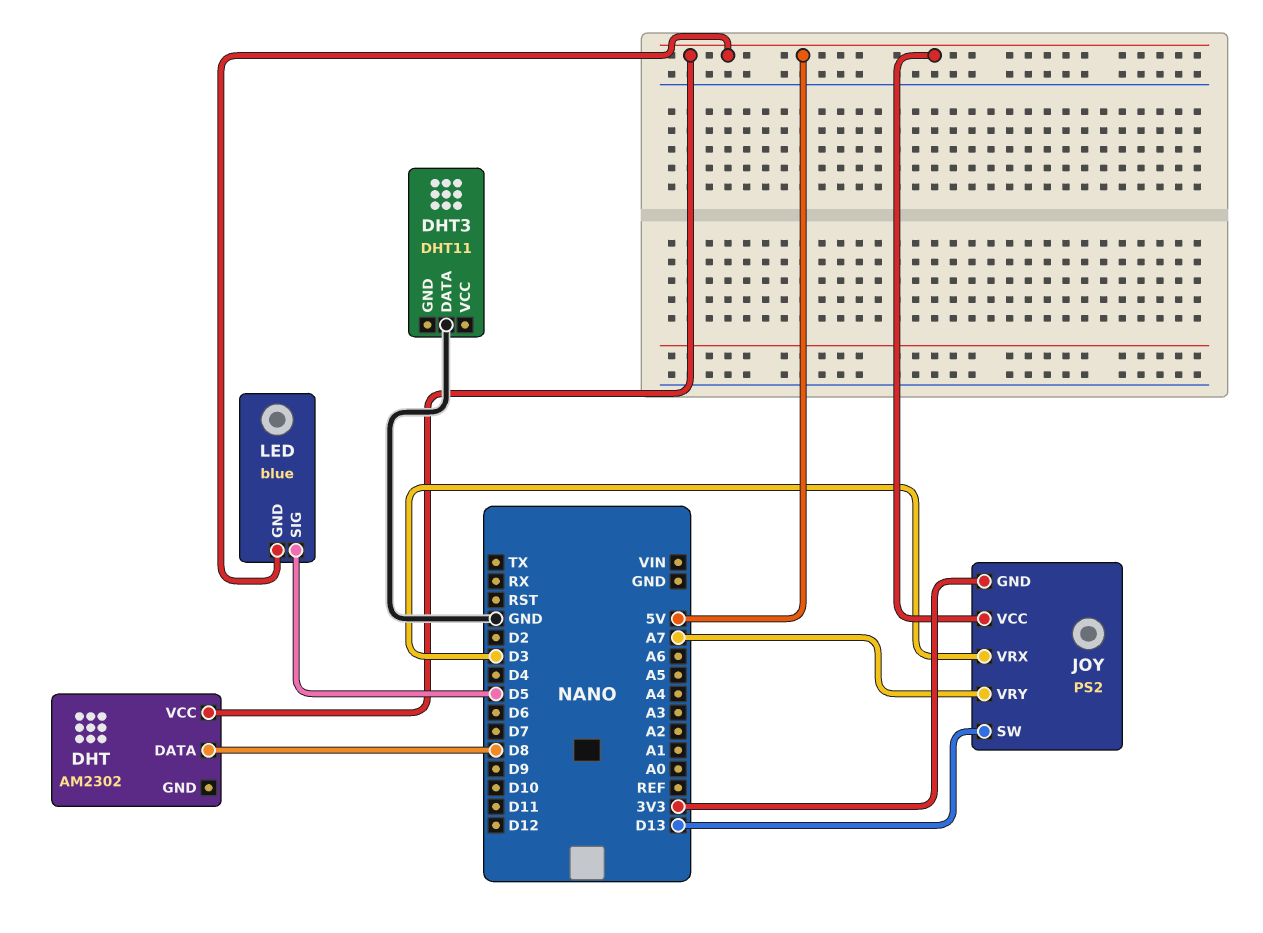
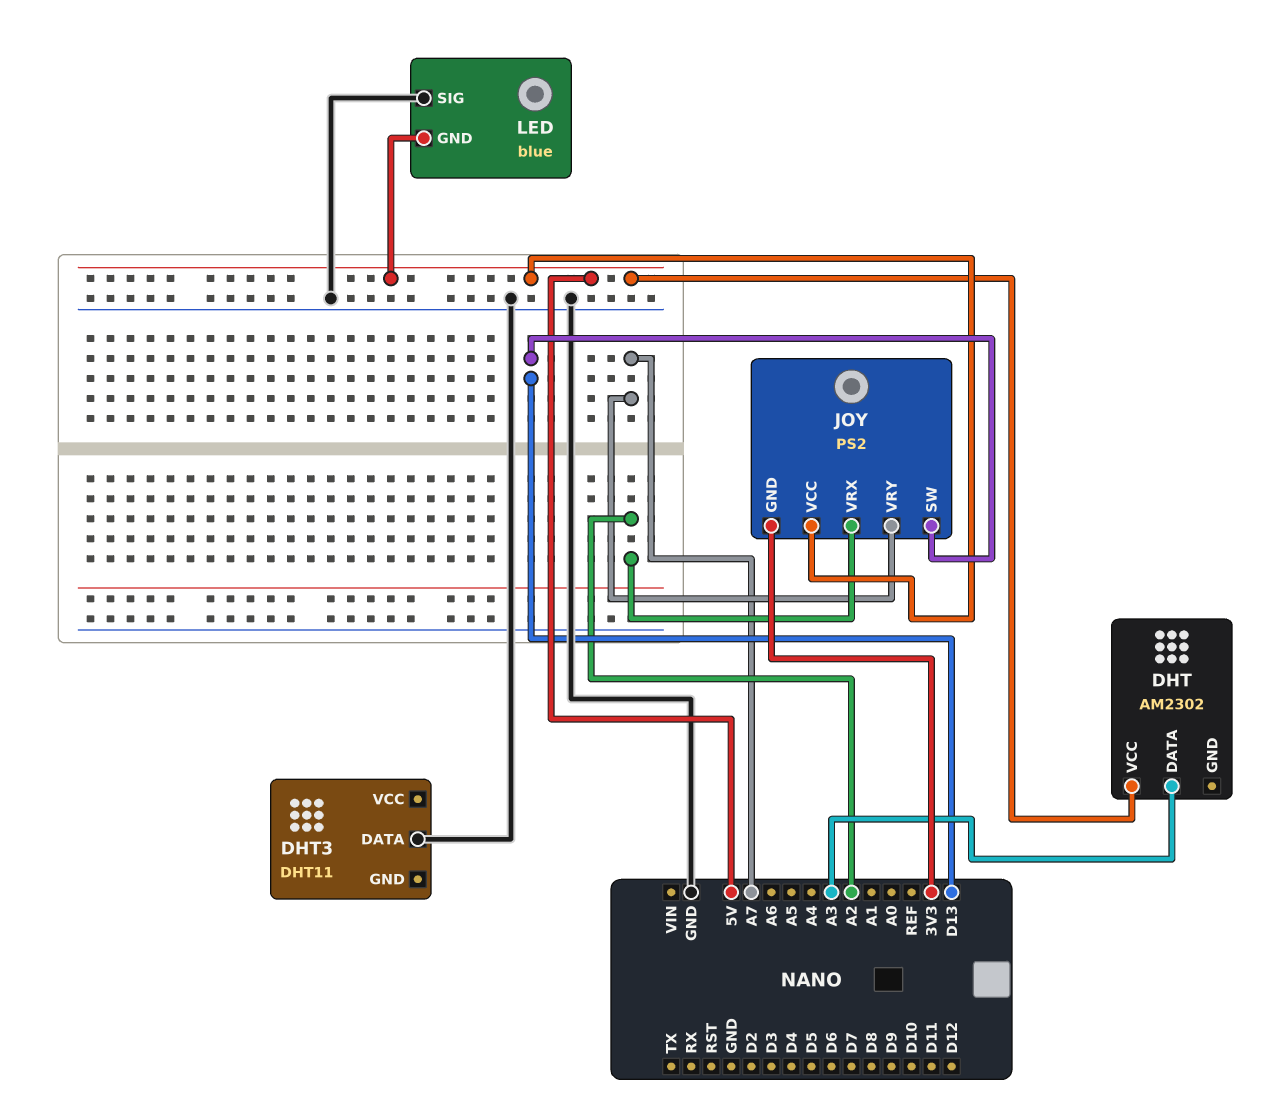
DHT pin DATA: D8 -> A3
JOY pin VRX: D3 -> A2
LED pin SIG: D5 -> GND

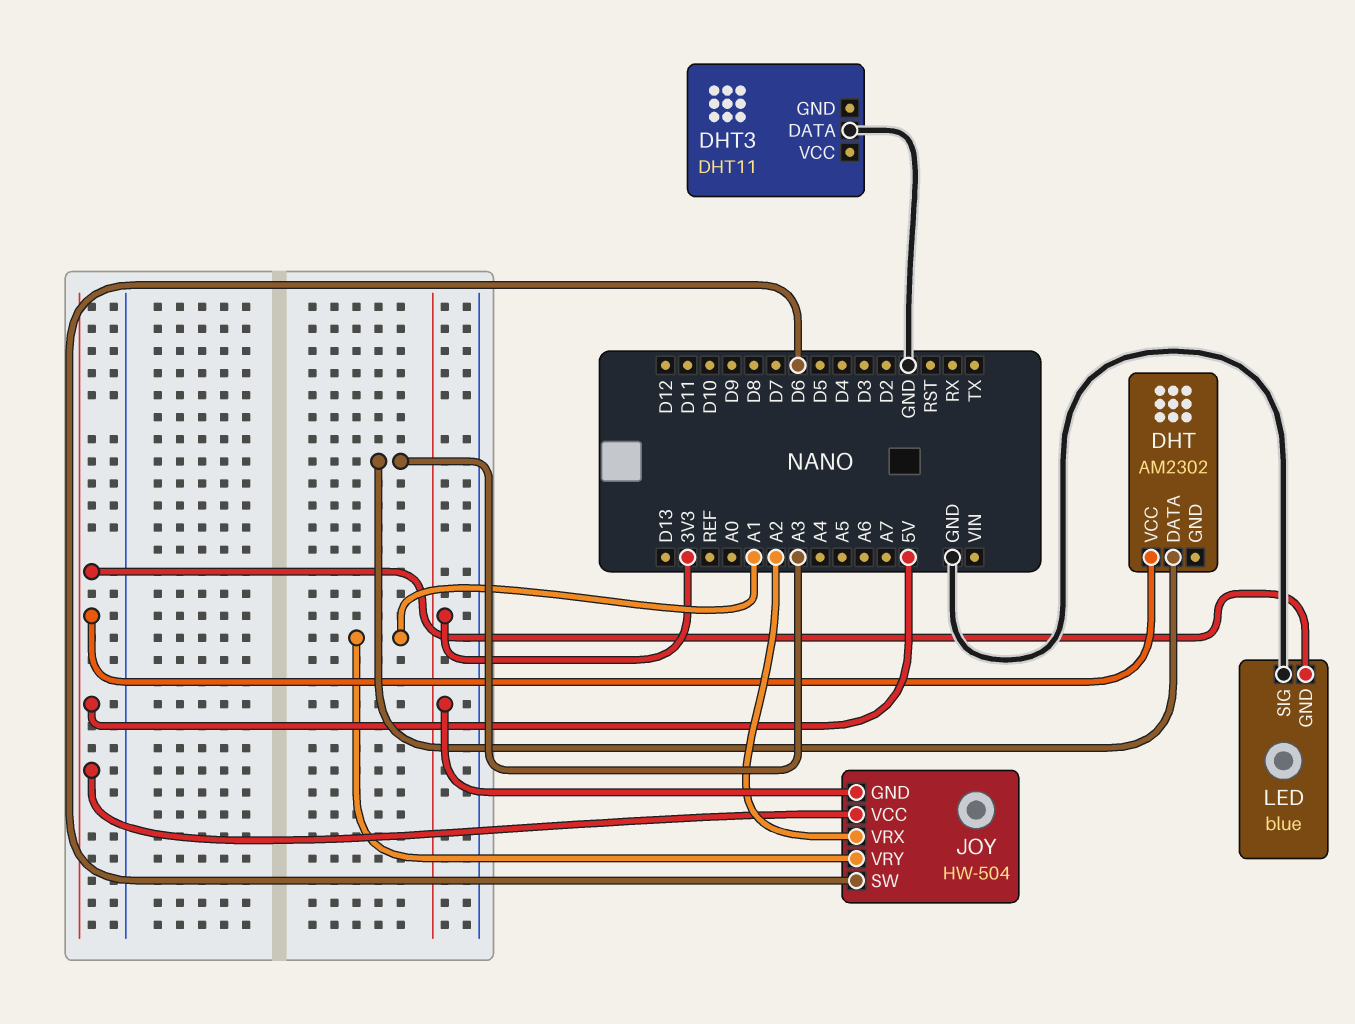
JOY: PS2 -> HW-504
JOY pin SW: D13 -> D6
JOY pin VRY: A7 -> A1

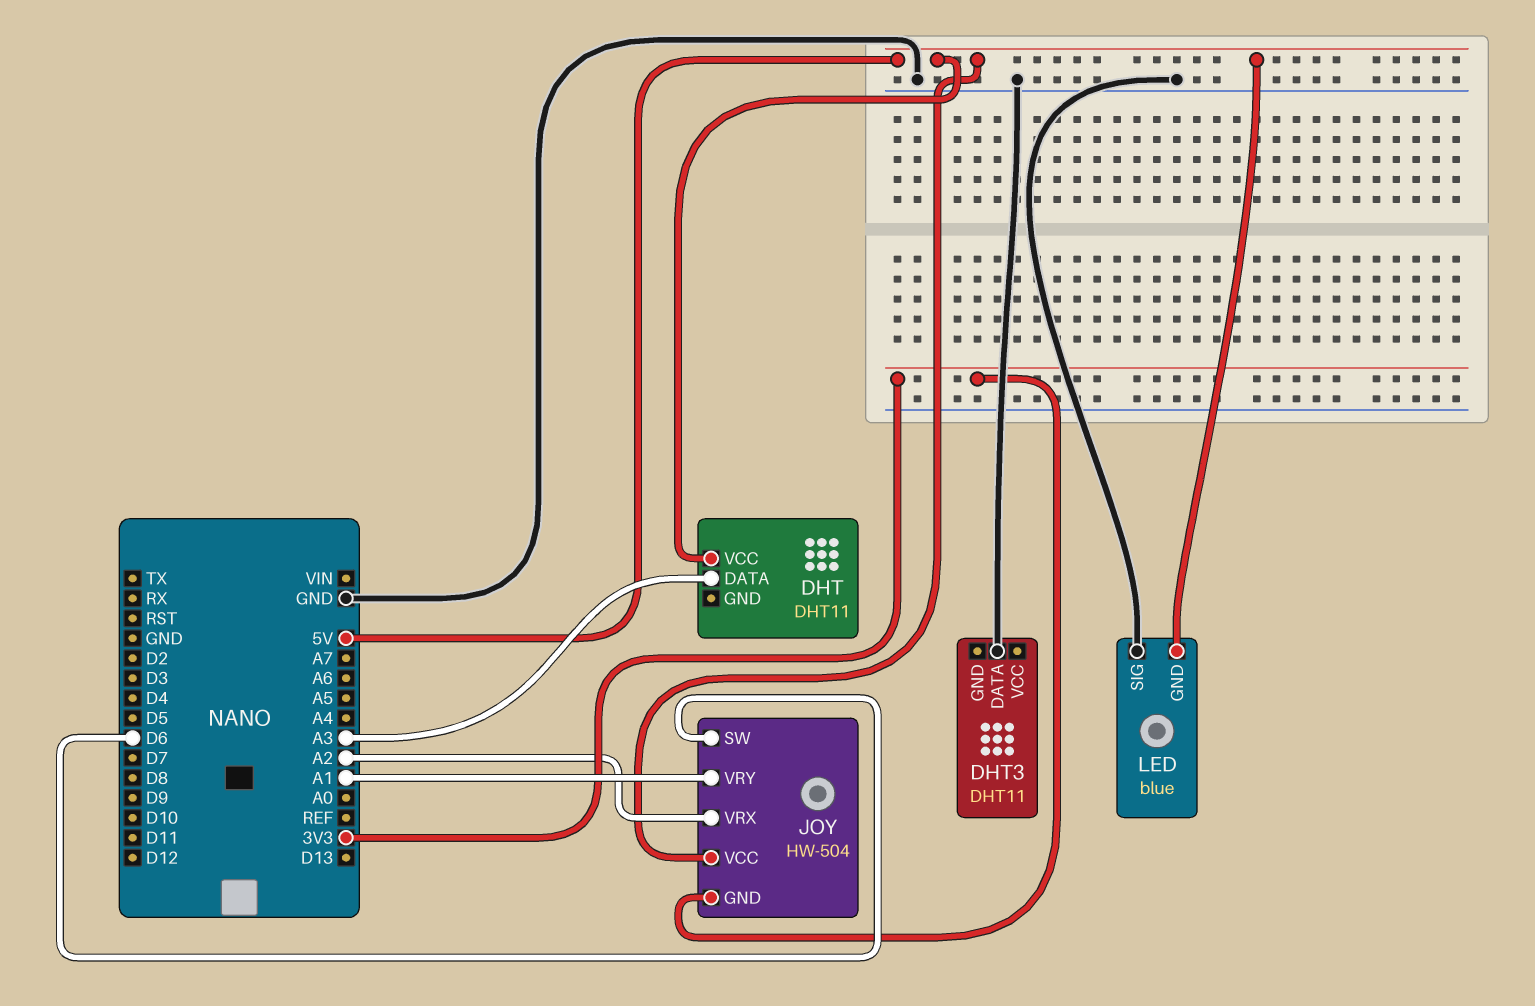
DHT: AM2302 -> DHT11

